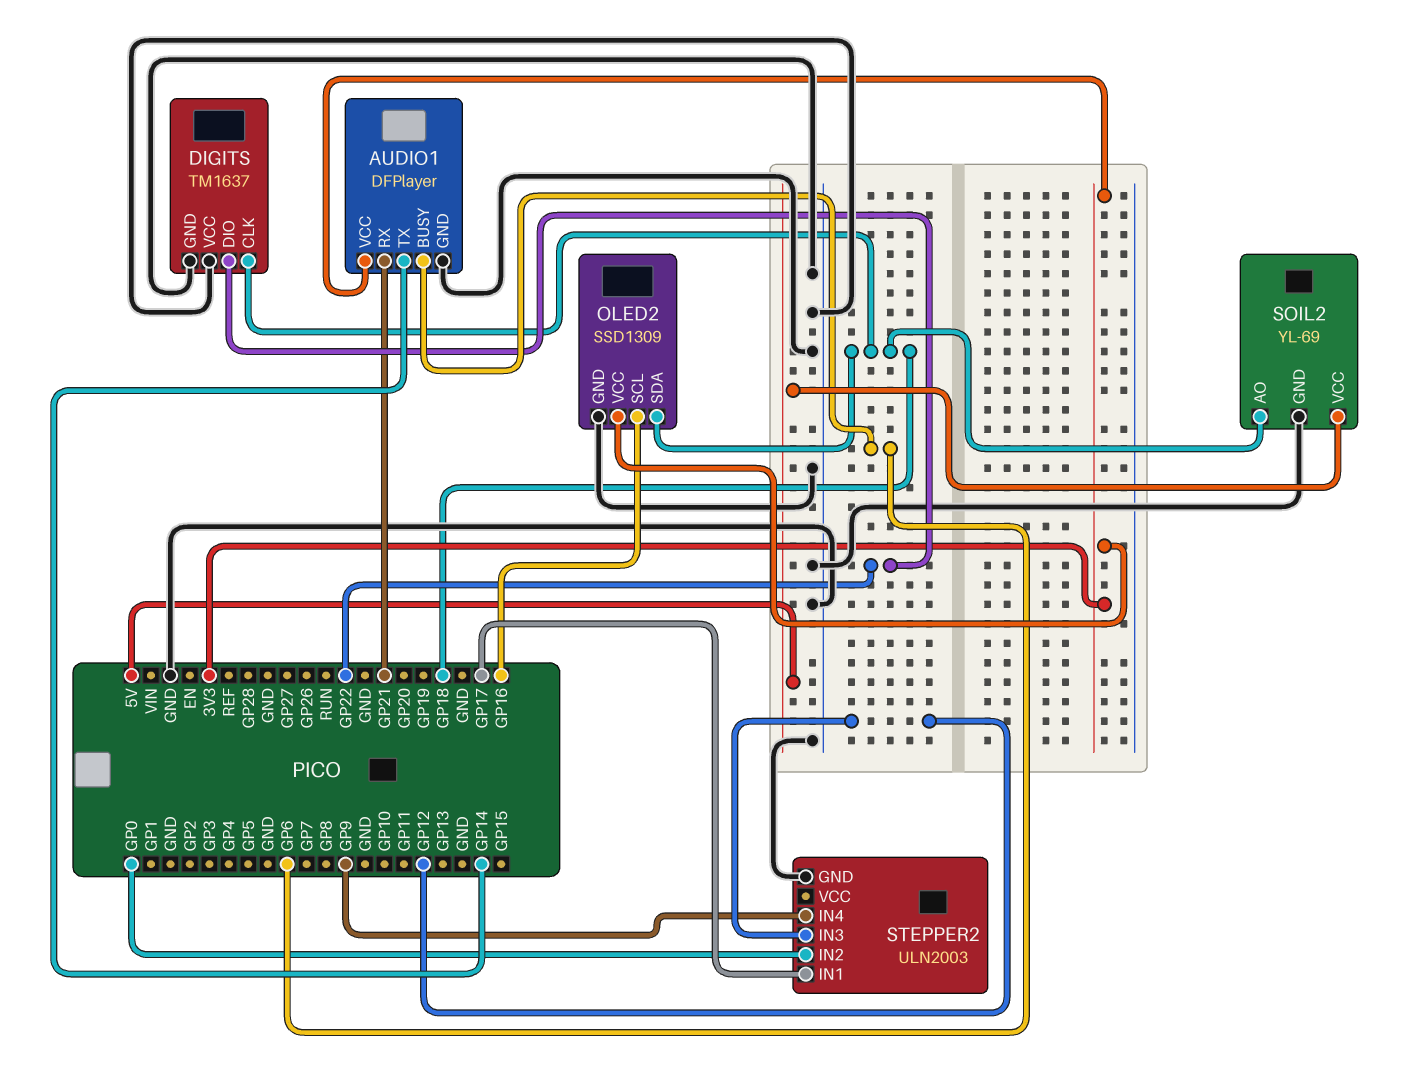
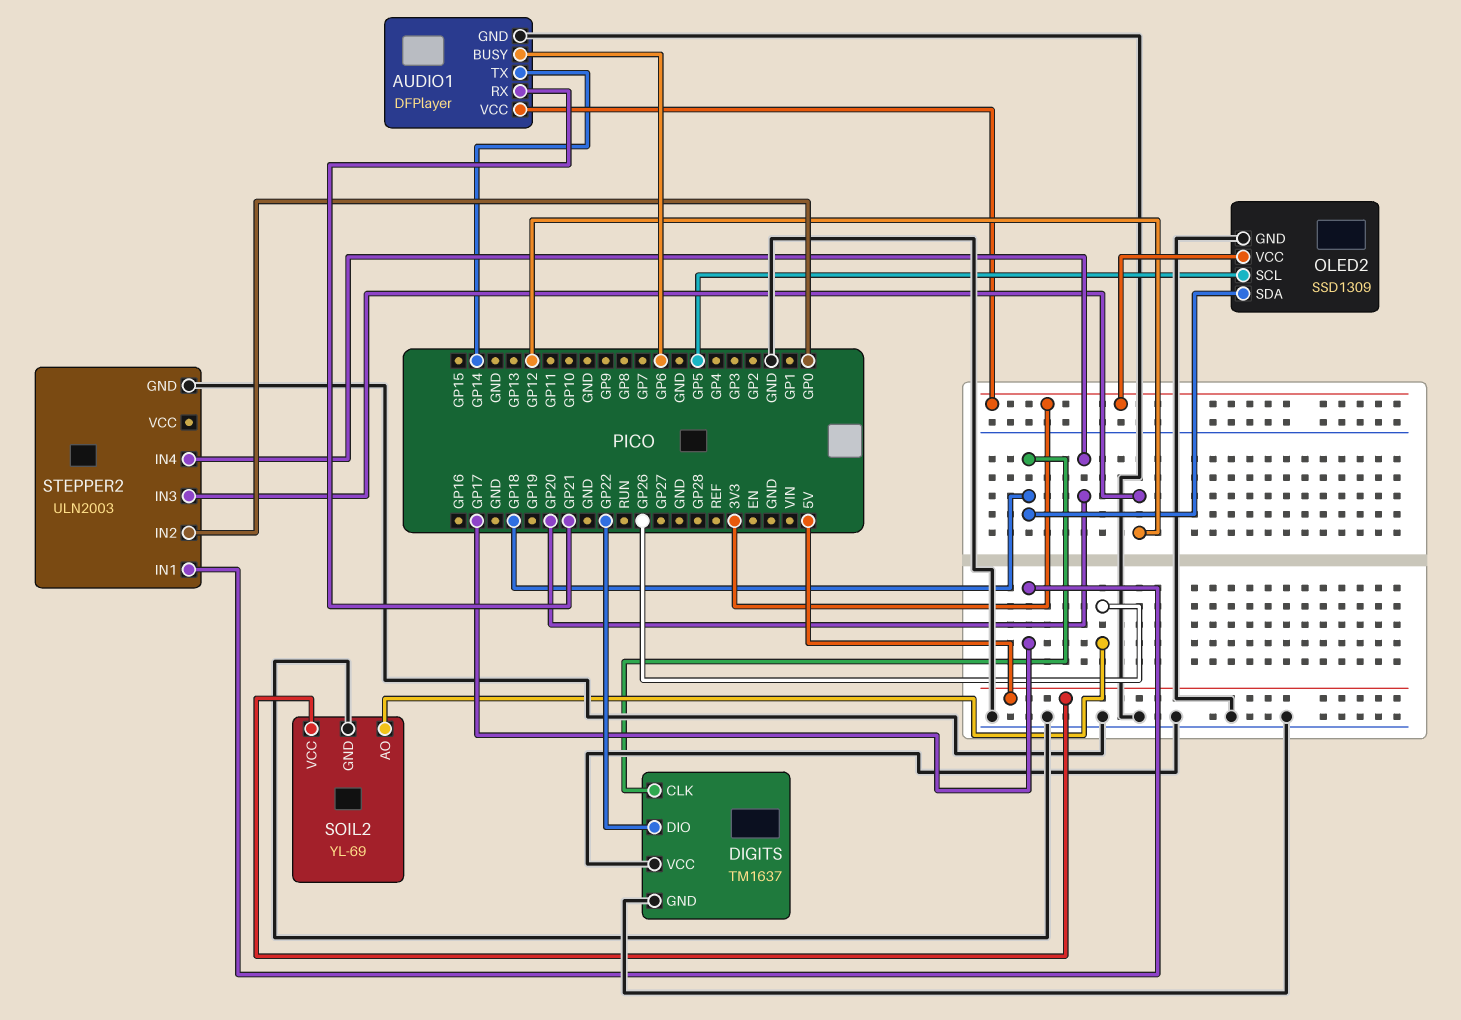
OLED2 pin SCL: GP16 -> GP5
SOIL2 pin AO: GP18 -> GP26
STEPPER2 pin IN4: GP9 -> GP20

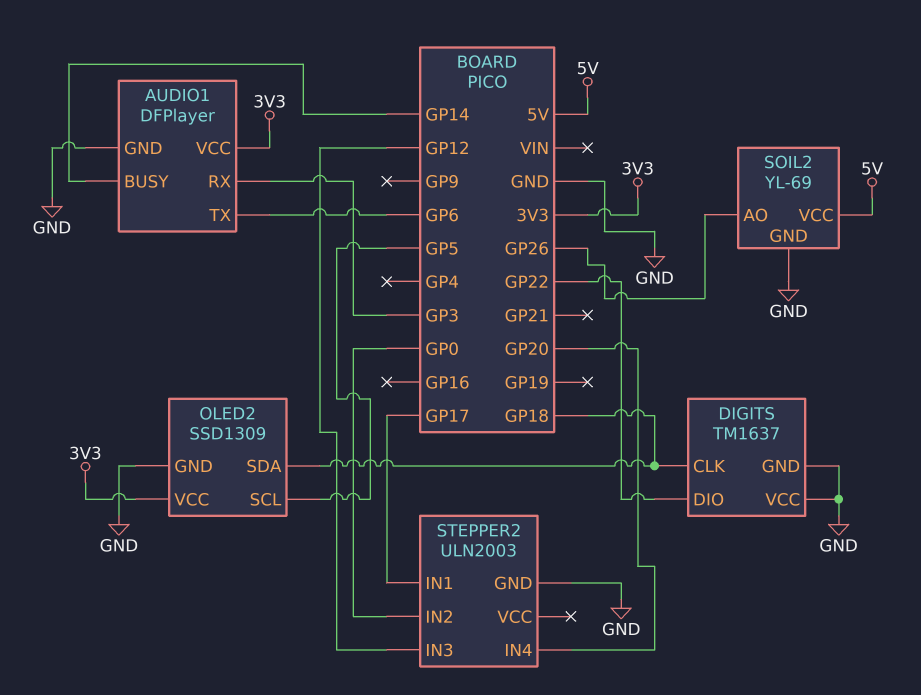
AUDIO1 pin BUSY: GP6 -> GP14
AUDIO1 pin RX: GP21 -> GP3
AUDIO1 pin TX: GP14 -> GP6

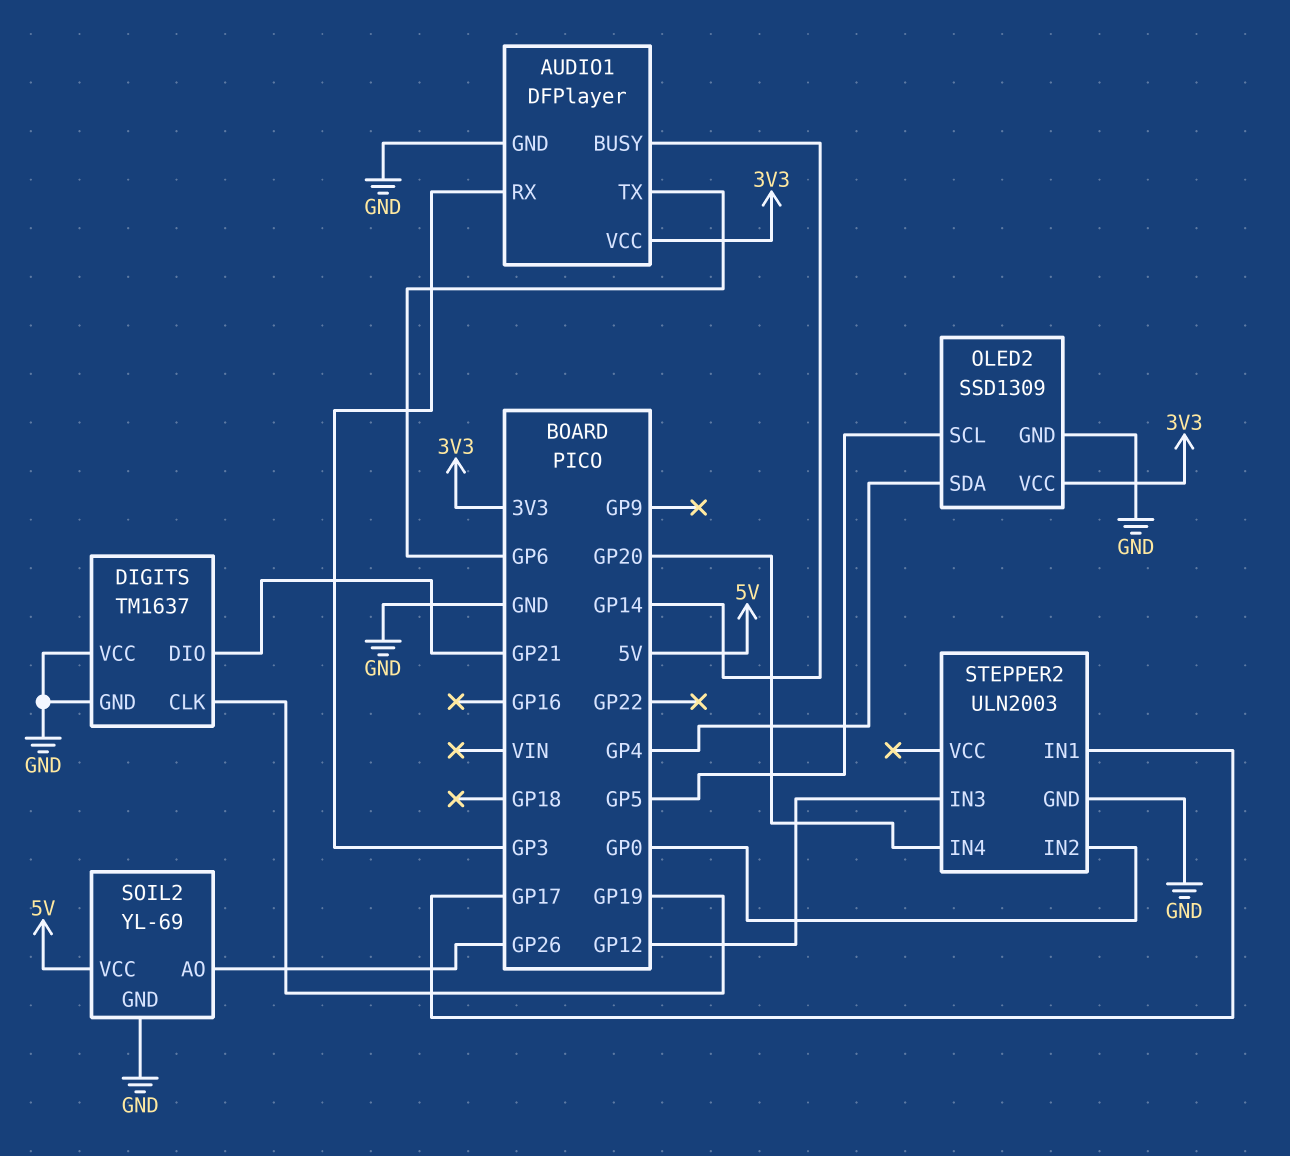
DIGITS pin CLK: GP18 -> GP19
DIGITS pin DIO: GP22 -> GP21
OLED2 pin SDA: GP18 -> GP4

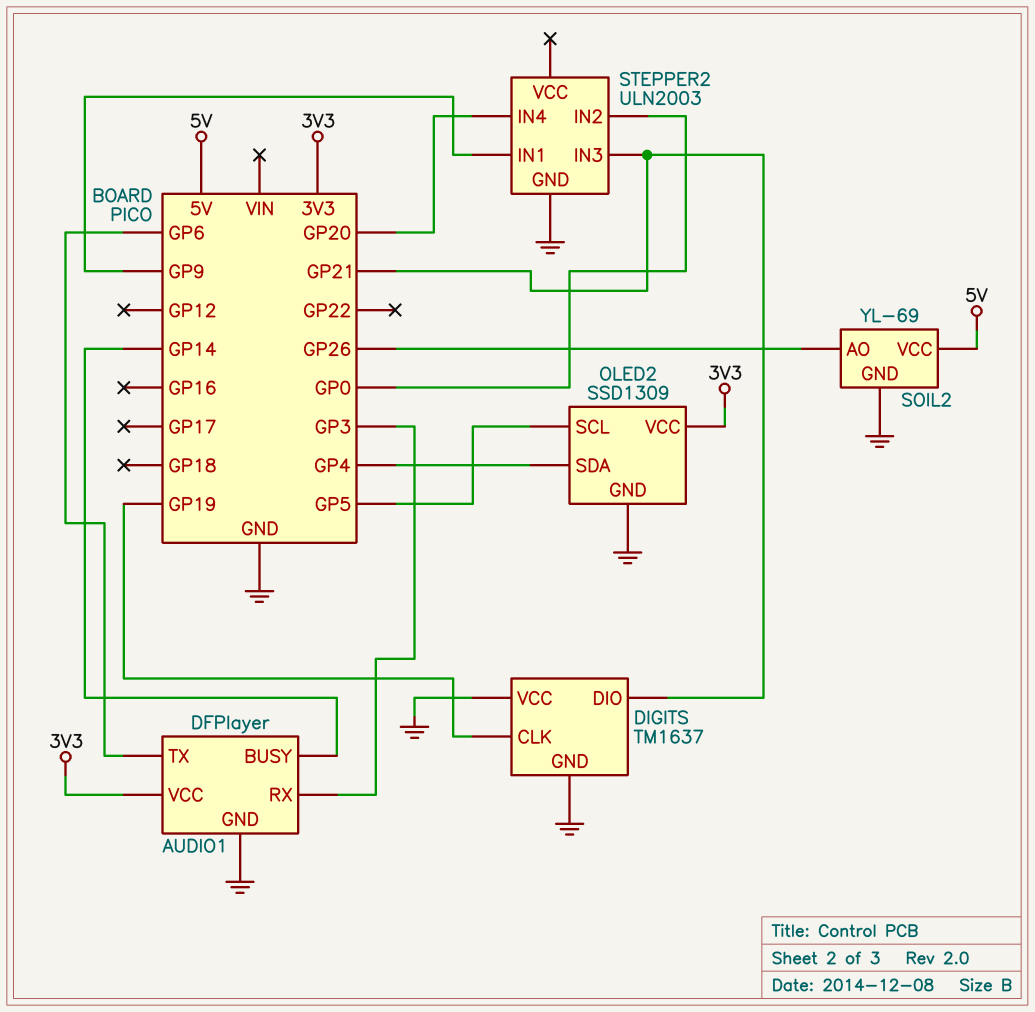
STEPPER2 pin IN1: GP17 -> GP9
STEPPER2 pin IN3: GP12 -> GP21

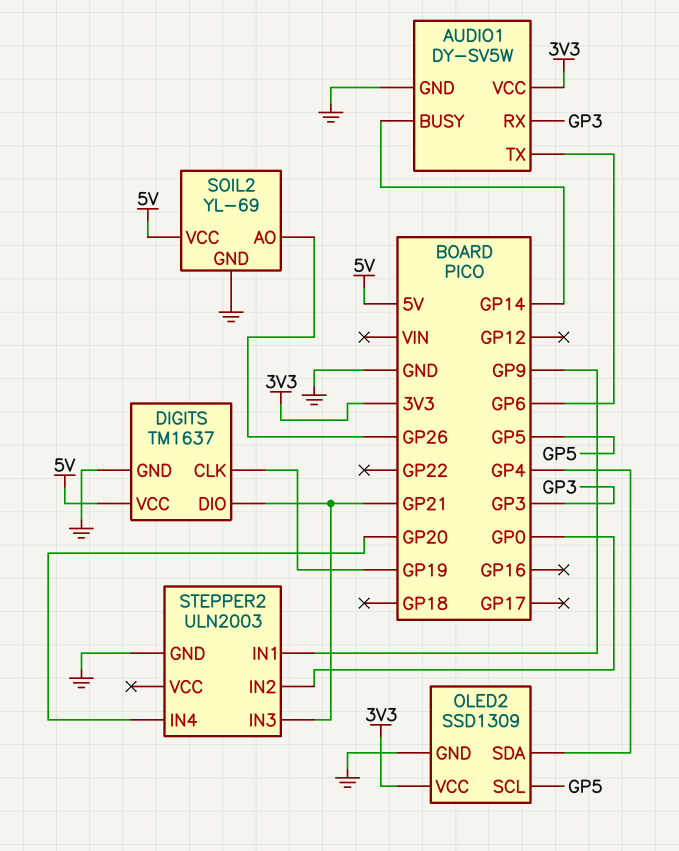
AUDIO1: DFPlayer -> DY-SV5W
DIGITS pin VCC: GND -> 5V

